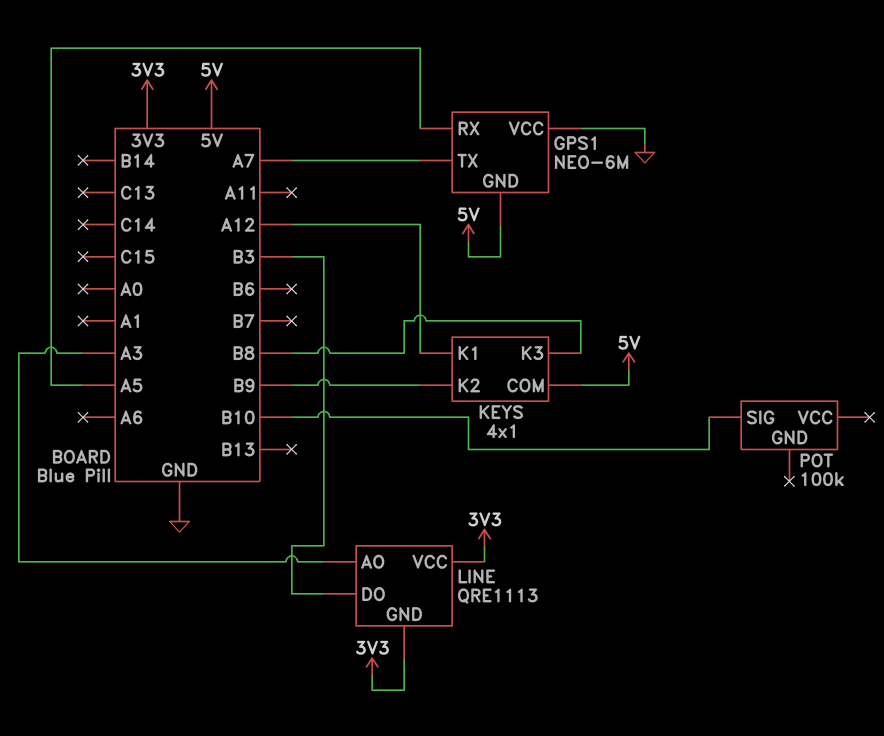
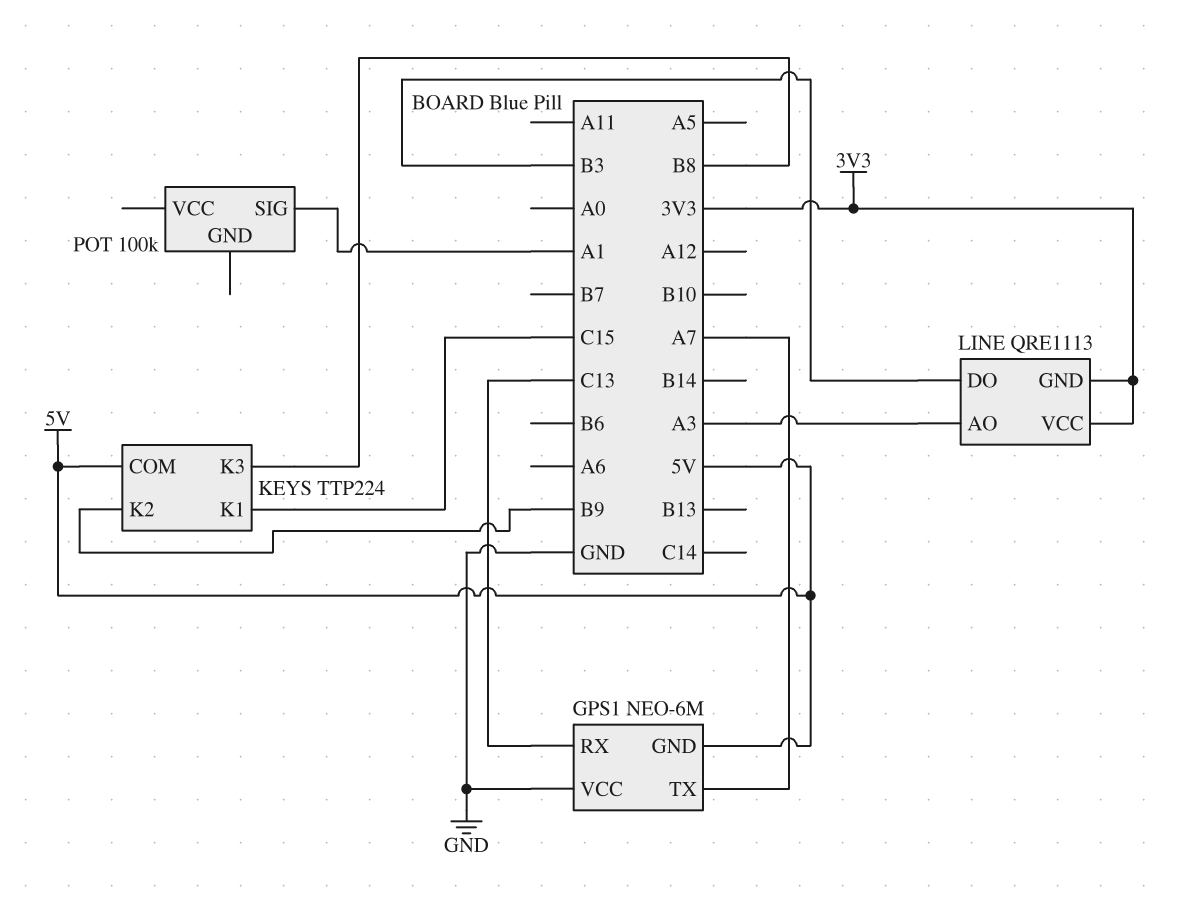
GPS1 pin RX: A5 -> C13
KEYS: 4x1 -> TTP224
KEYS pin K1: A12 -> C15
POT pin SIG: B10 -> A1

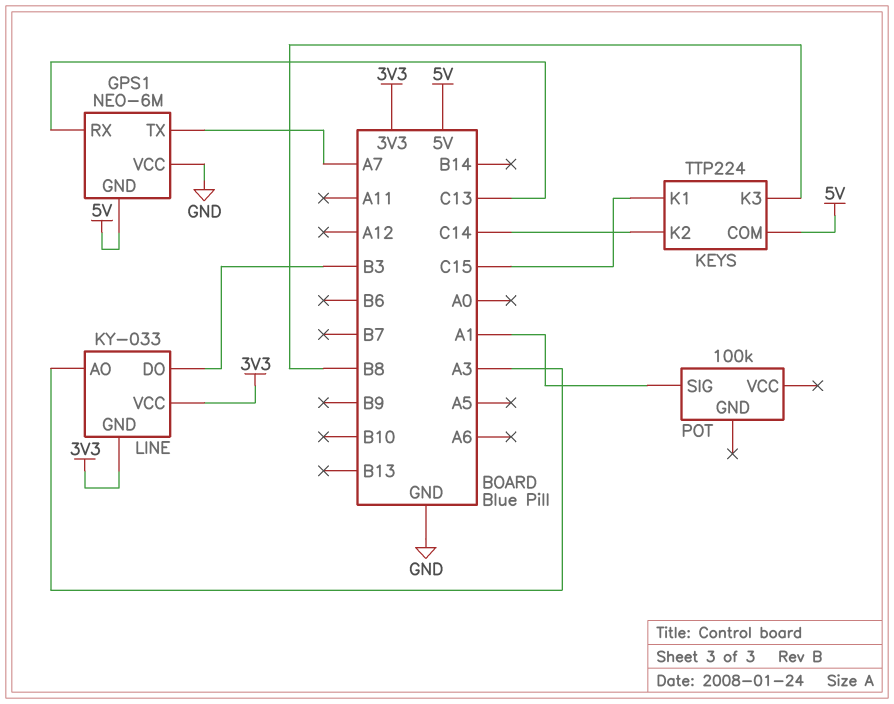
KEYS pin K2: B9 -> C14
LINE: QRE1113 -> KY-033

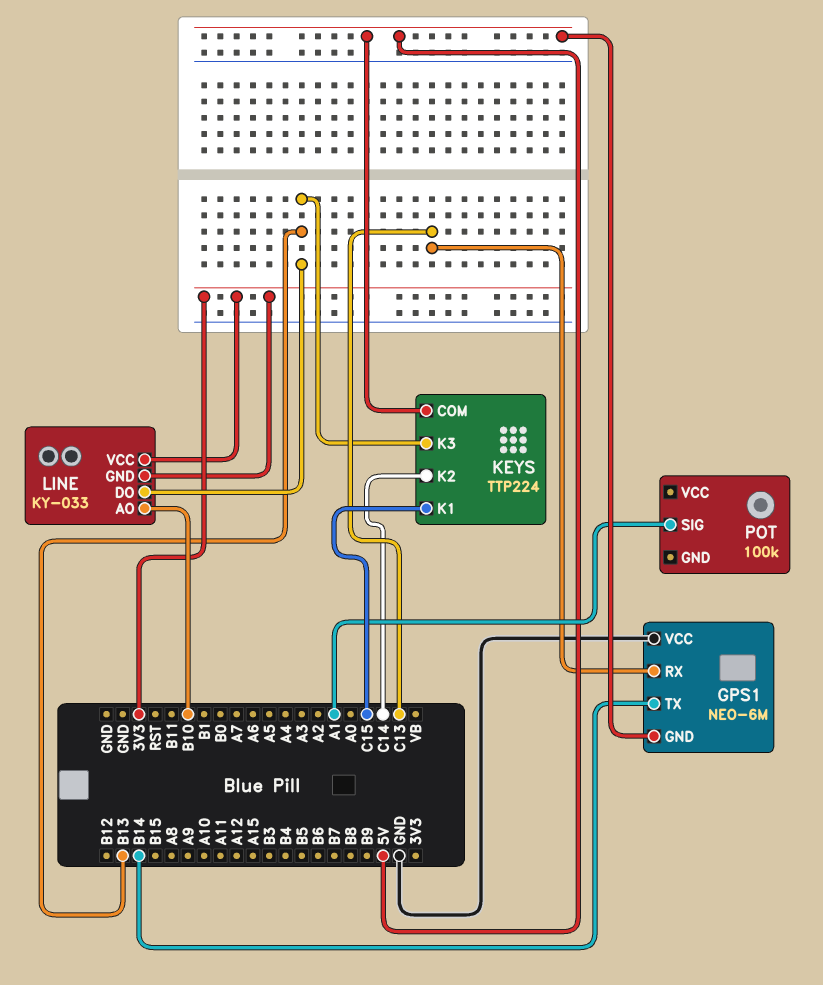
GPS1 pin TX: A7 -> B14
KEYS pin K3: B8 -> B13
LINE pin AO: A3 -> B10
LINE pin DO: B3 -> B13

